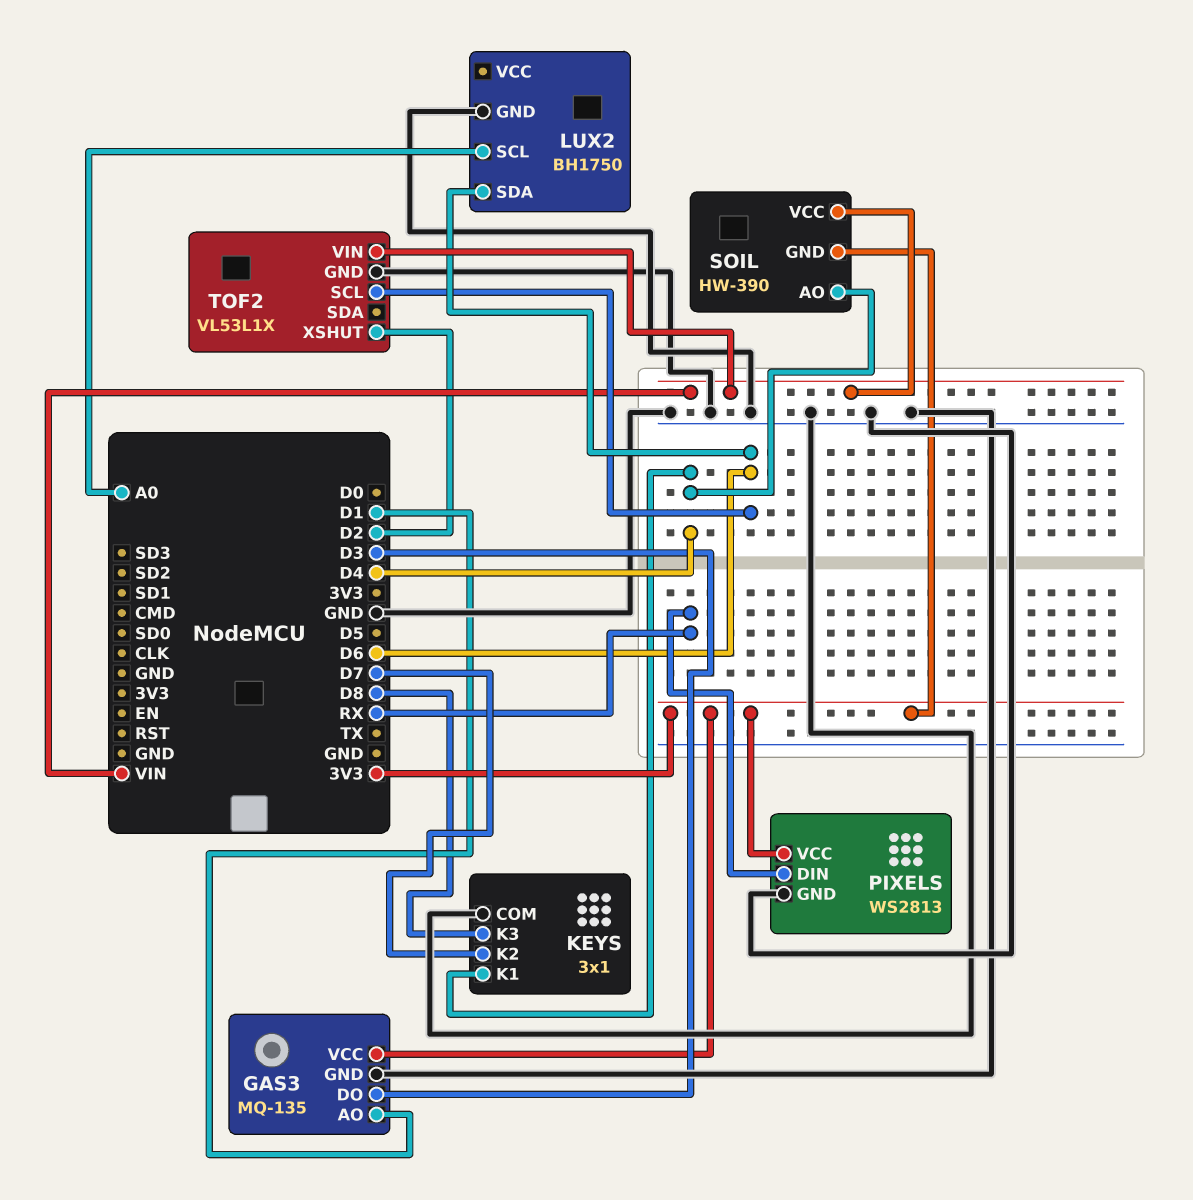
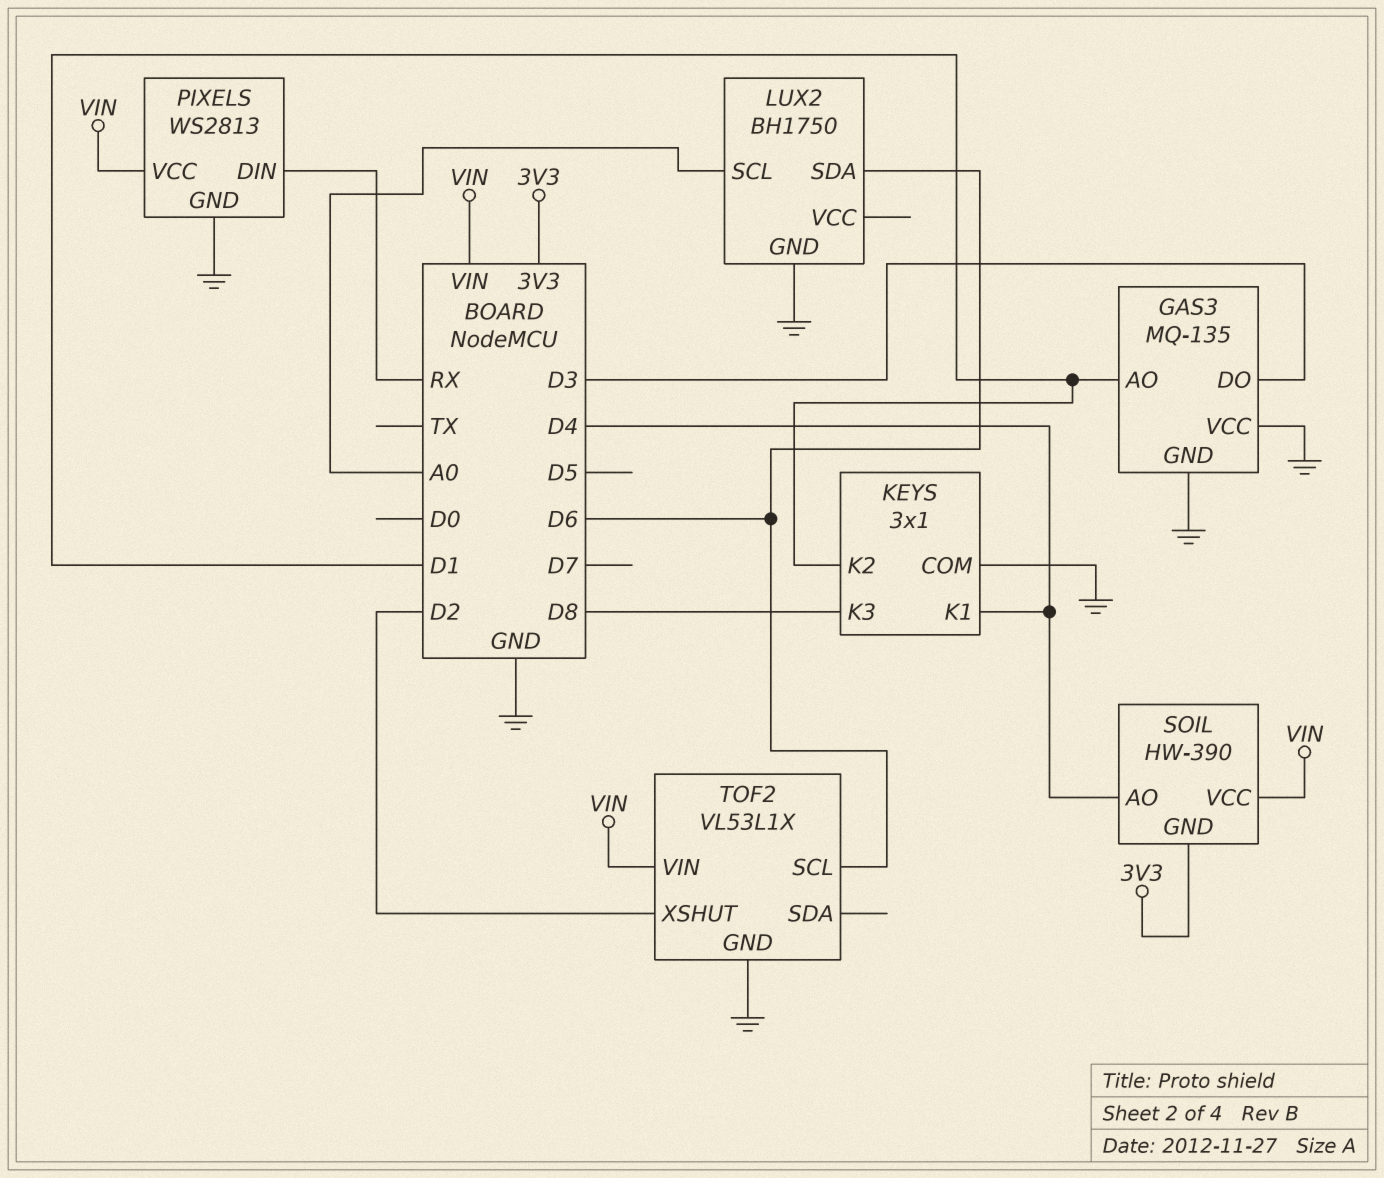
GAS3 pin VCC: 3V3 -> GND
KEYS pin K2: D7 -> D1
PIXELS pin VCC: 3V3 -> VIN

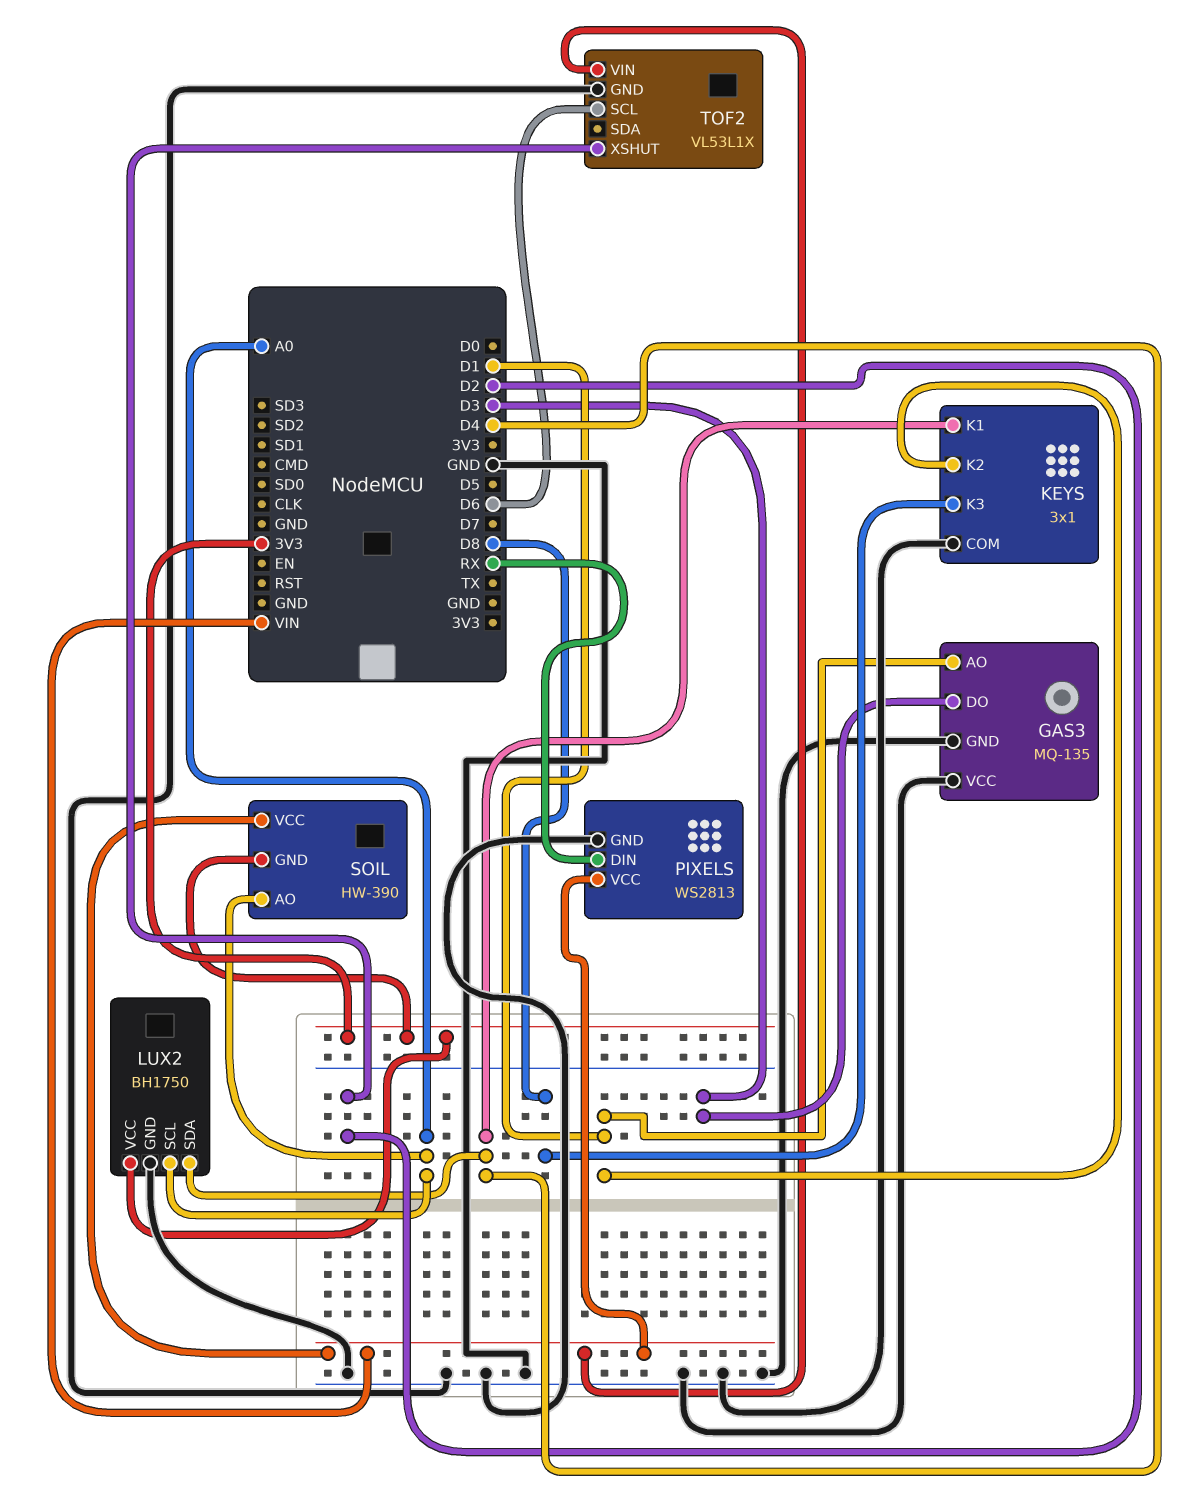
LUX2 pin SDA: D6 -> D4
LUX2 pin VCC: none -> 3V3
SOIL pin AO: D4 -> A0

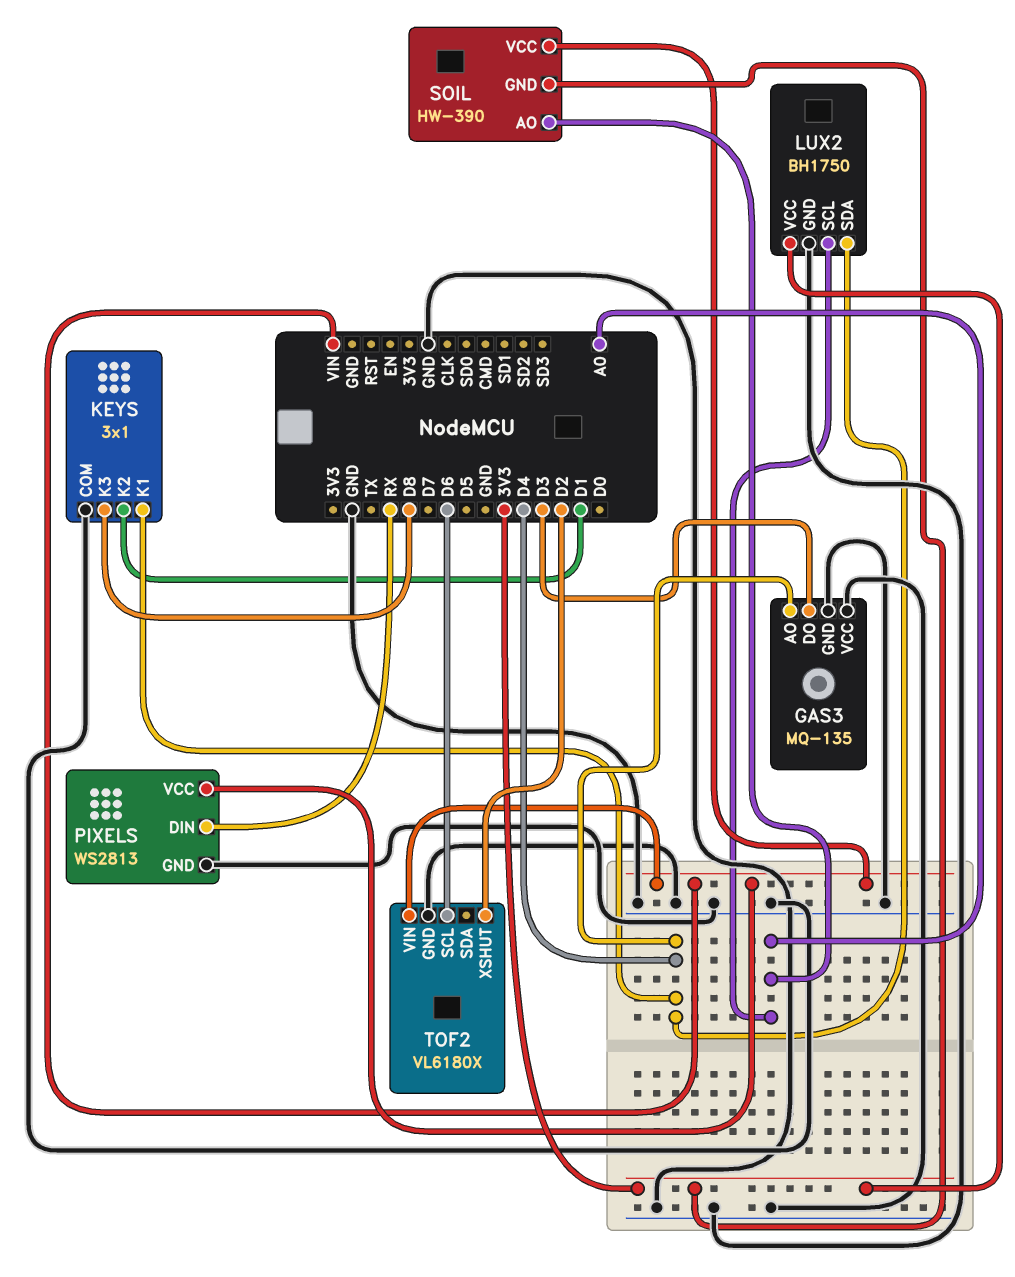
GAS3 pin AO: D1 -> D4
TOF2: VL53L1X -> VL6180X

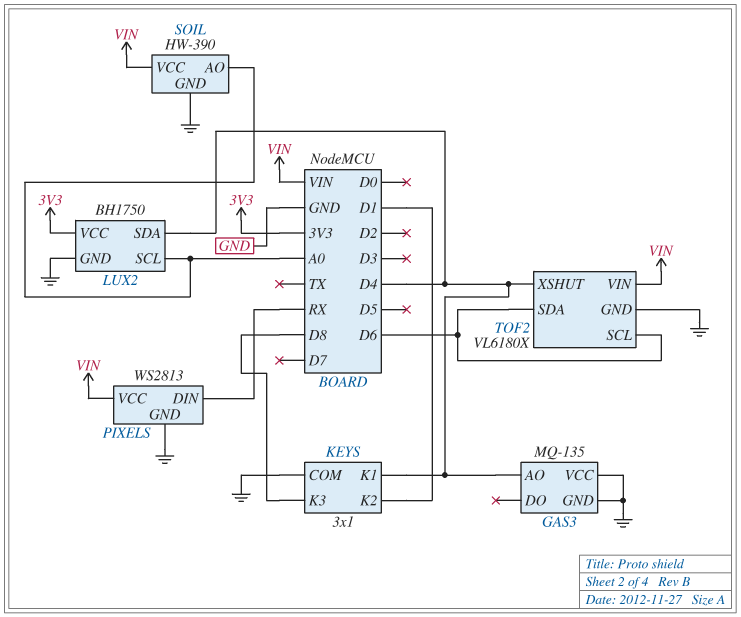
GAS3 pin DO: D3 -> none
SOIL pin GND: 3V3 -> GND
TOF2 pin SDA: none -> D6
TOF2 pin XSHUT: D2 -> D4

